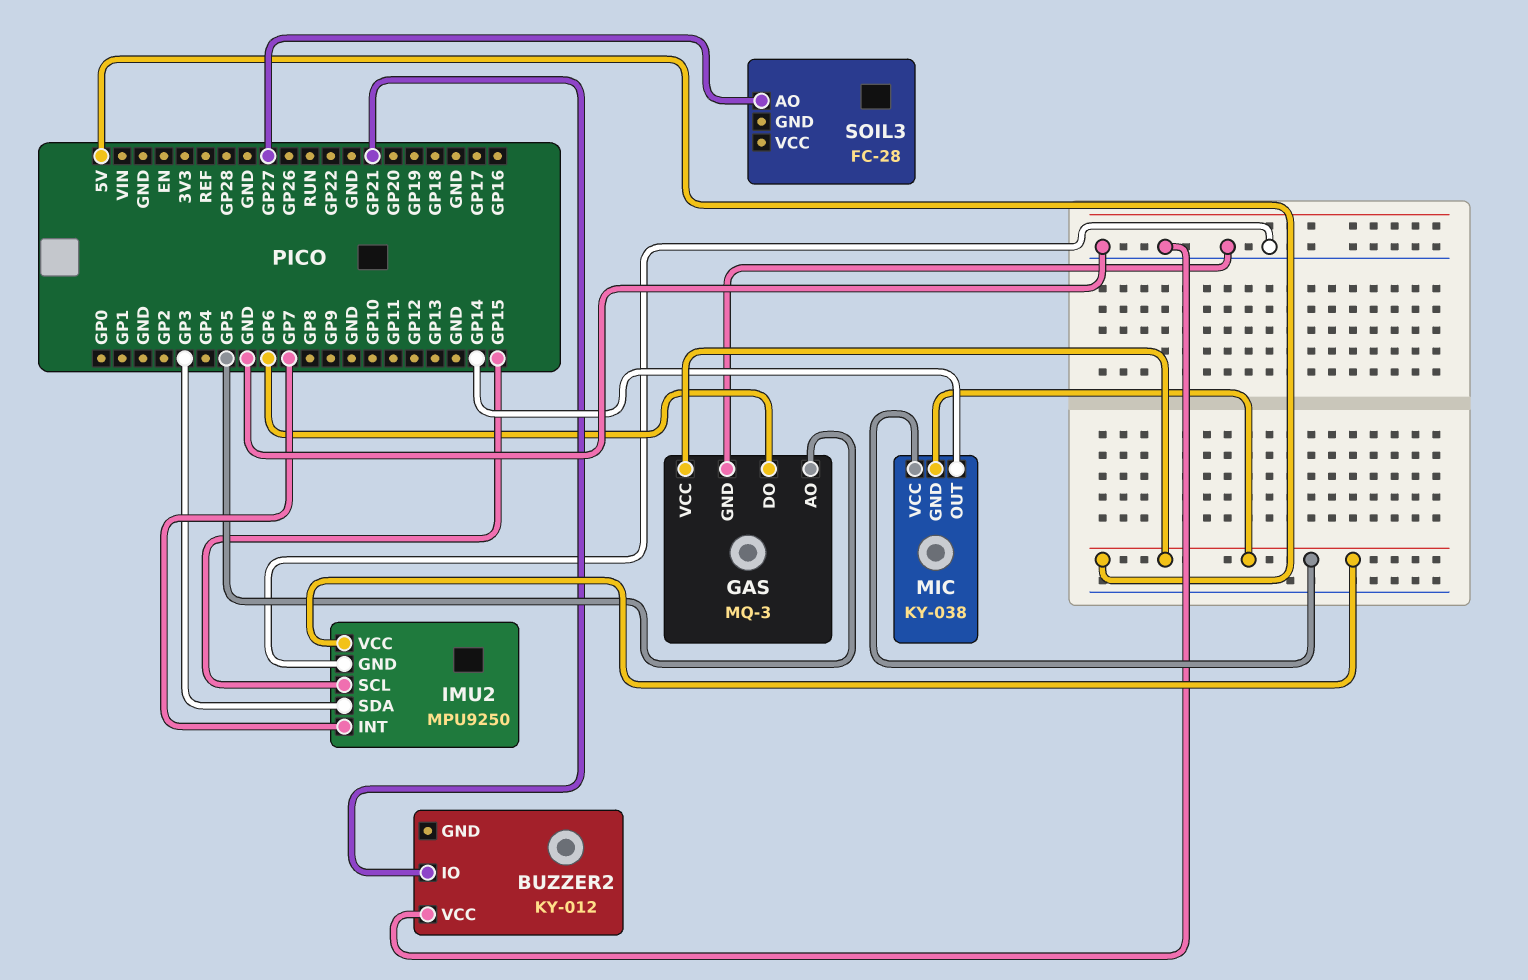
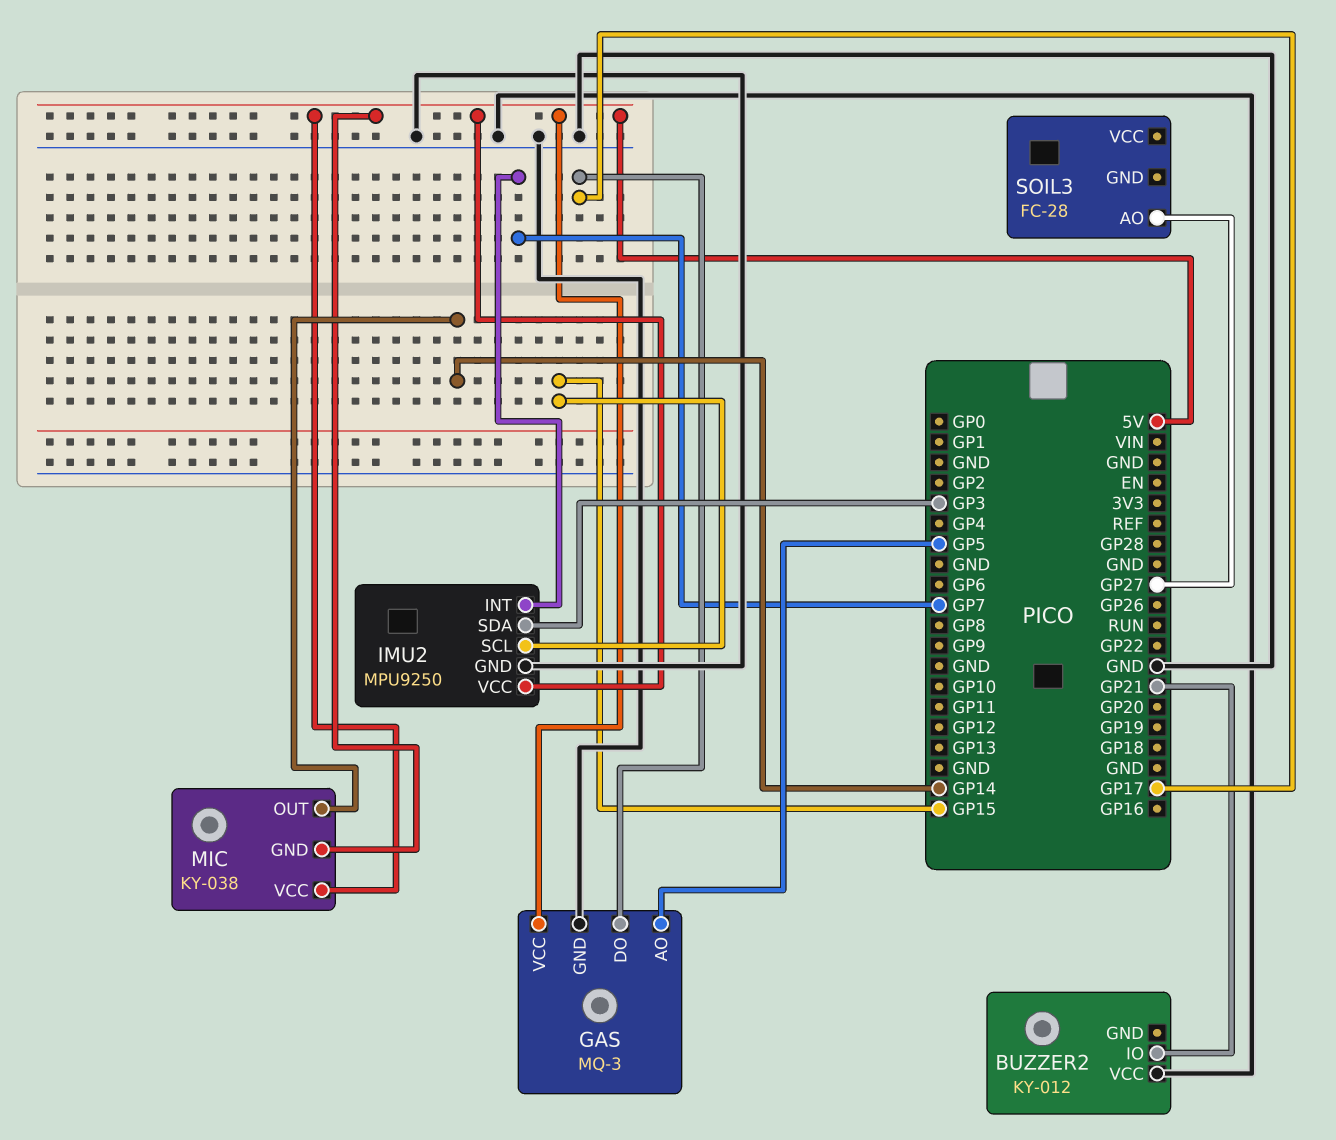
GAS pin DO: GP6 -> GP17

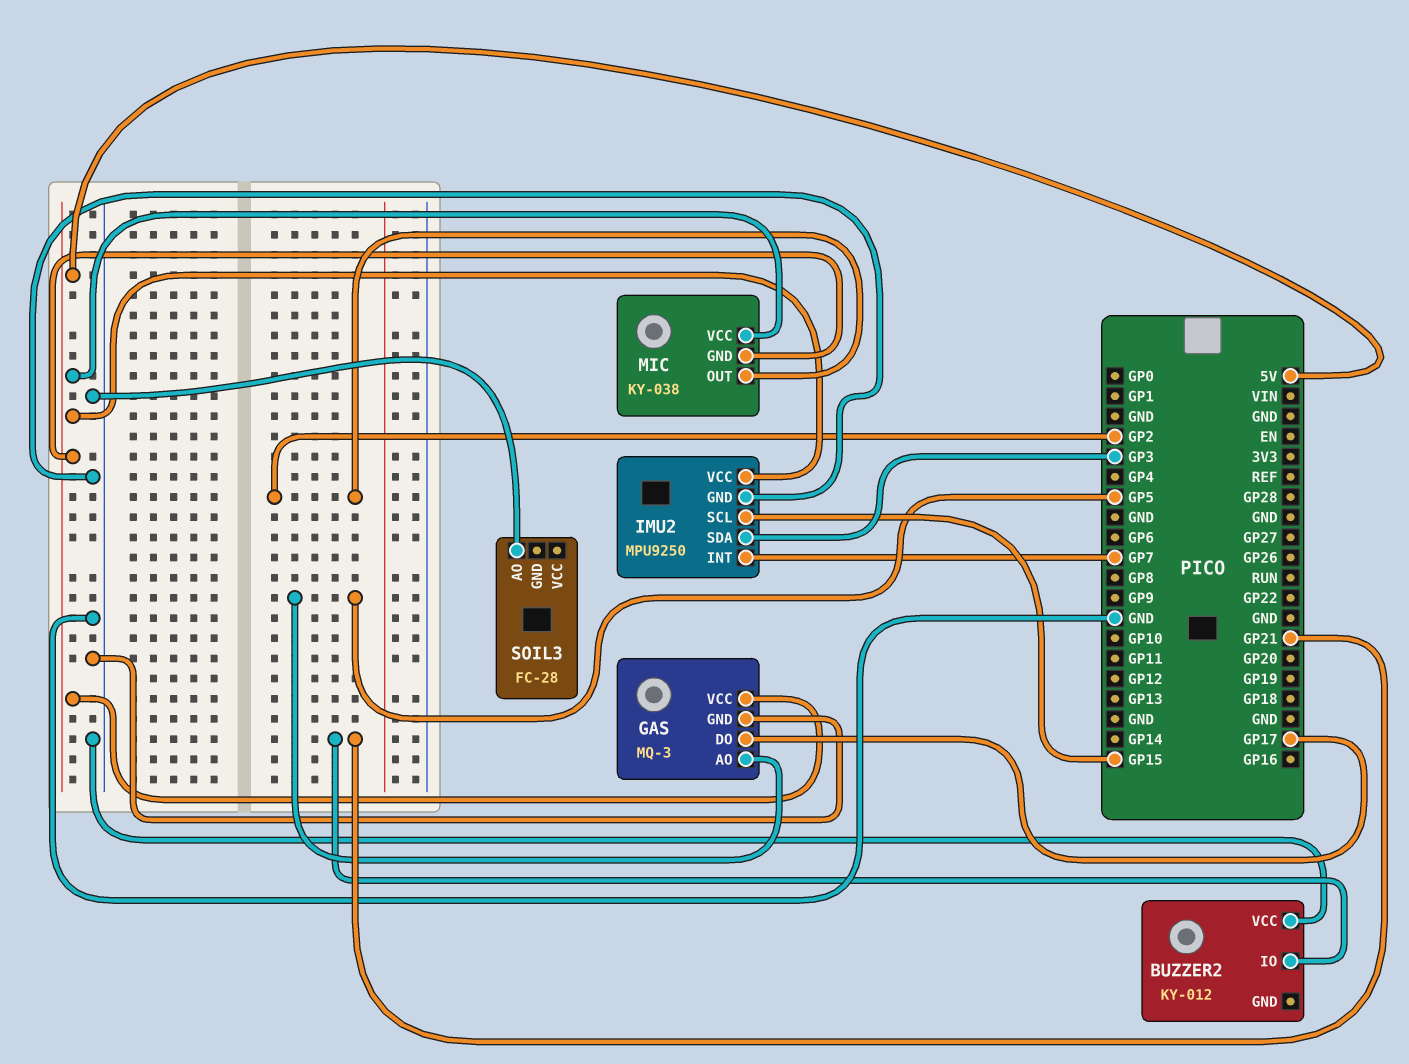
MIC pin OUT: GP14 -> GP2
SOIL3 pin AO: GP27 -> GND

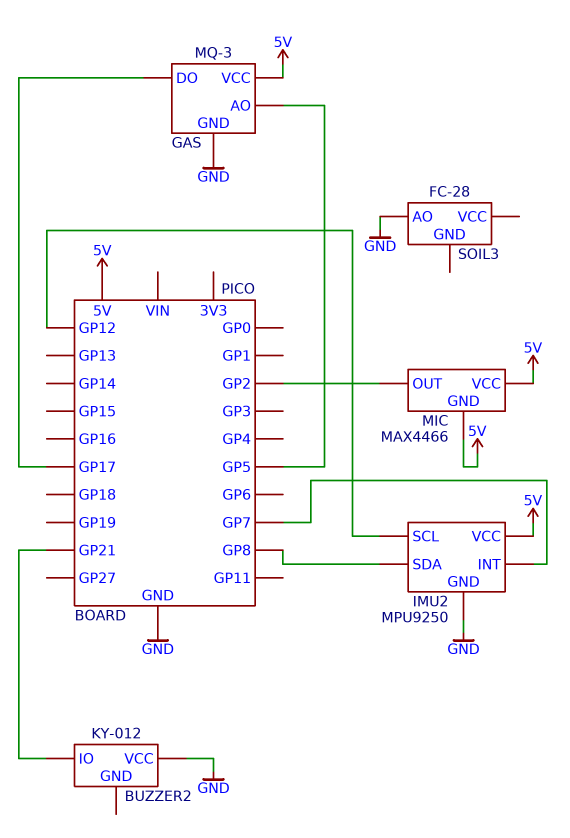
IMU2 pin SCL: GP15 -> GP12
IMU2 pin SDA: GP3 -> GP8
MIC: KY-038 -> MAX4466

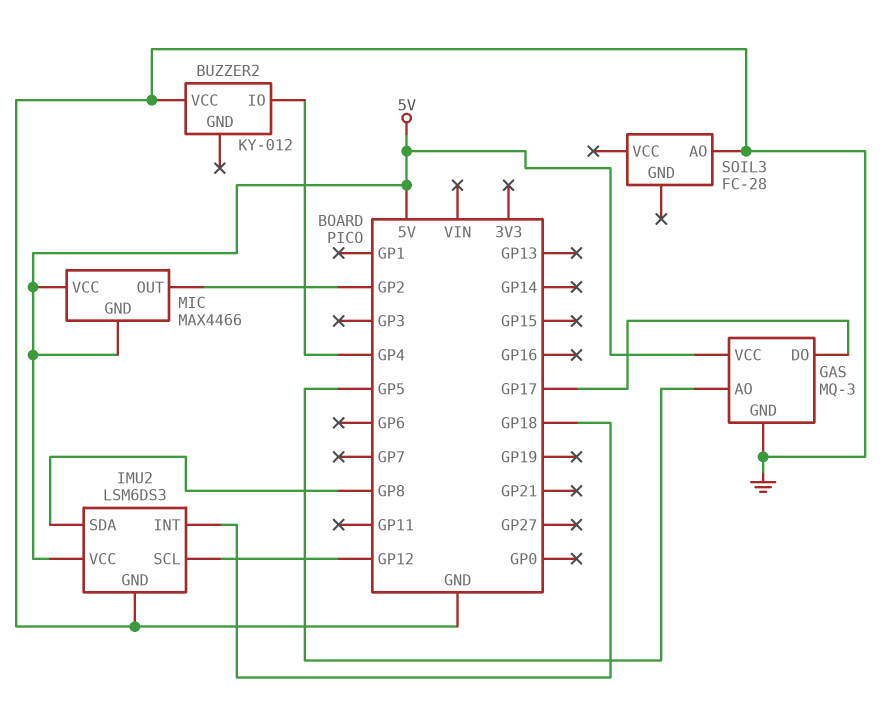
BUZZER2 pin IO: GP21 -> GP4
IMU2: MPU9250 -> LSM6DS3
IMU2 pin INT: GP7 -> GP18

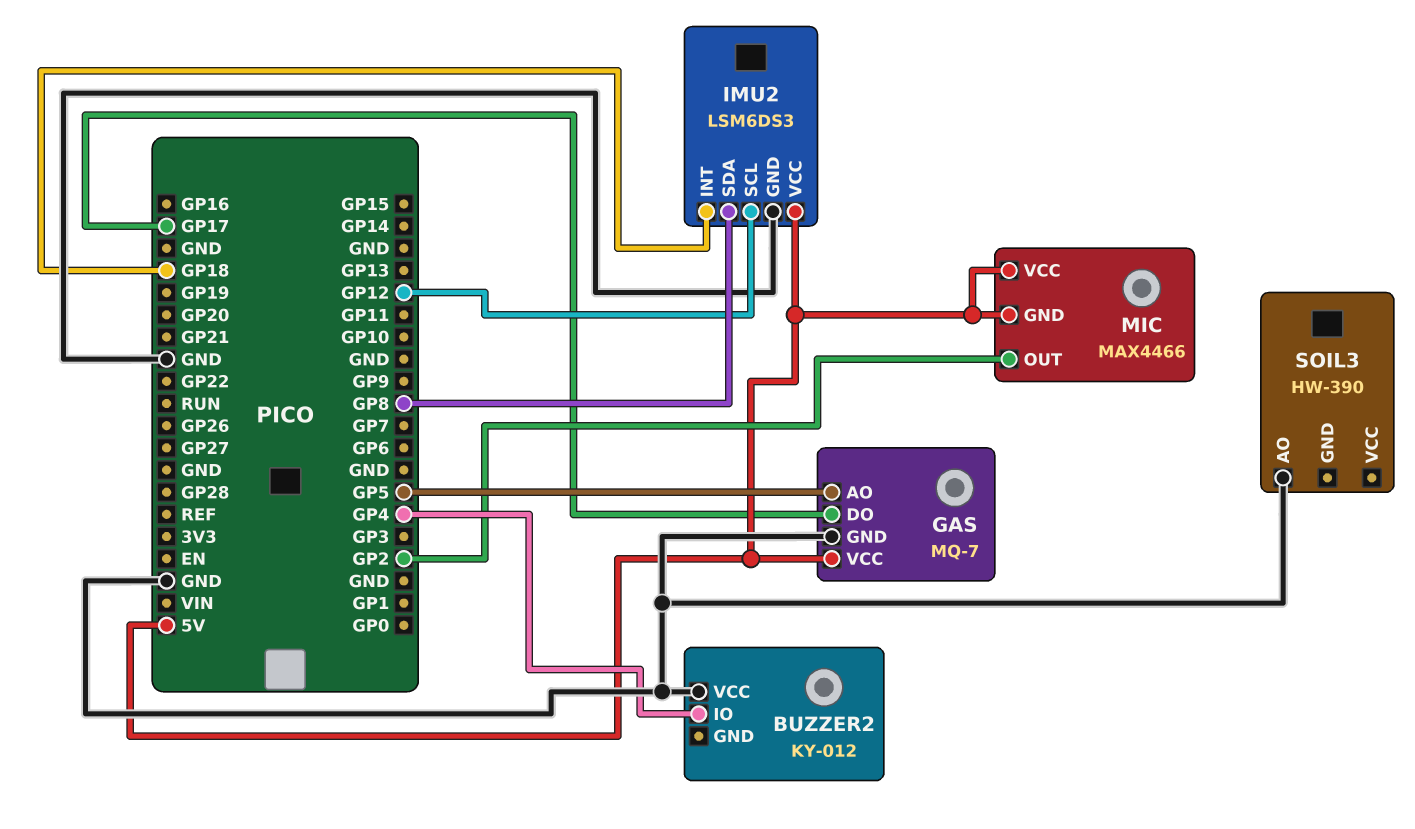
GAS: MQ-3 -> MQ-7
SOIL3: FC-28 -> HW-390

